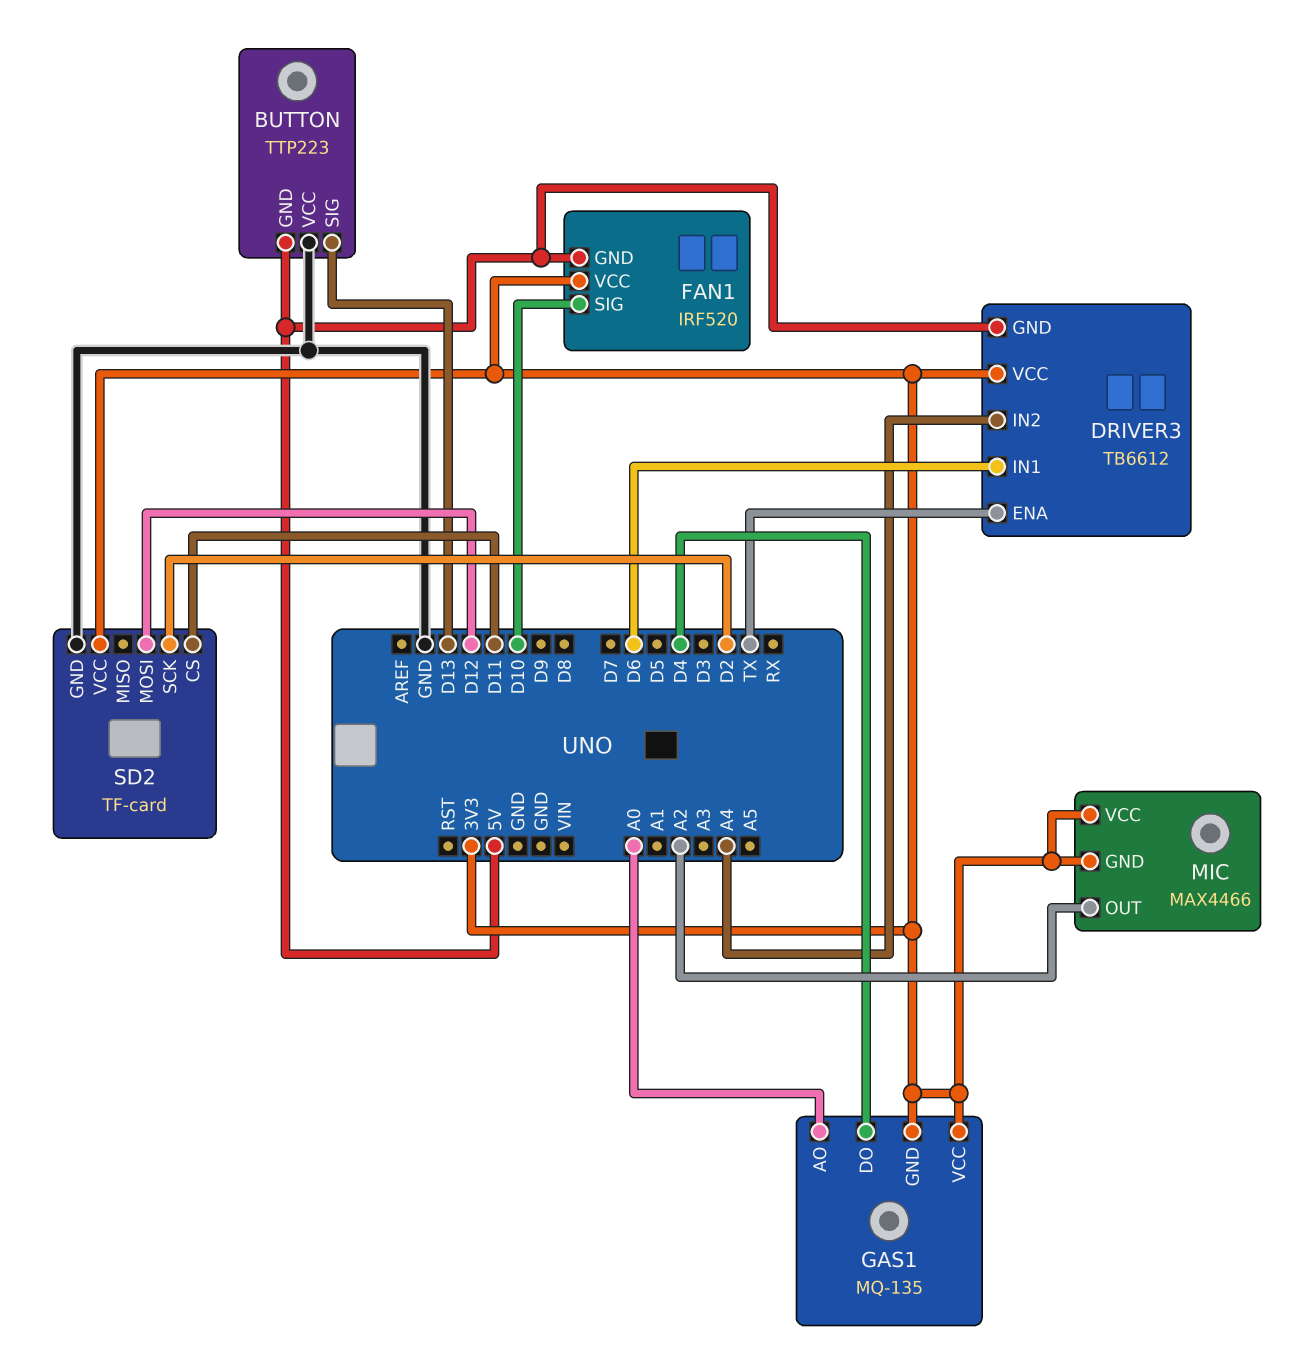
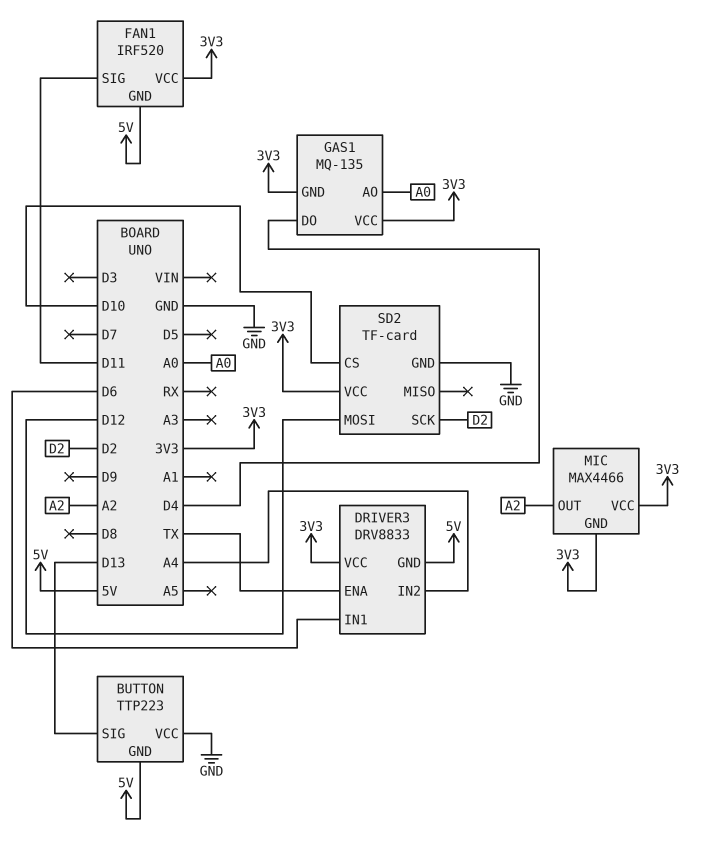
DRIVER3: TB6612 -> DRV8833
FAN1 pin SIG: D10 -> D11
SD2 pin CS: D11 -> D10

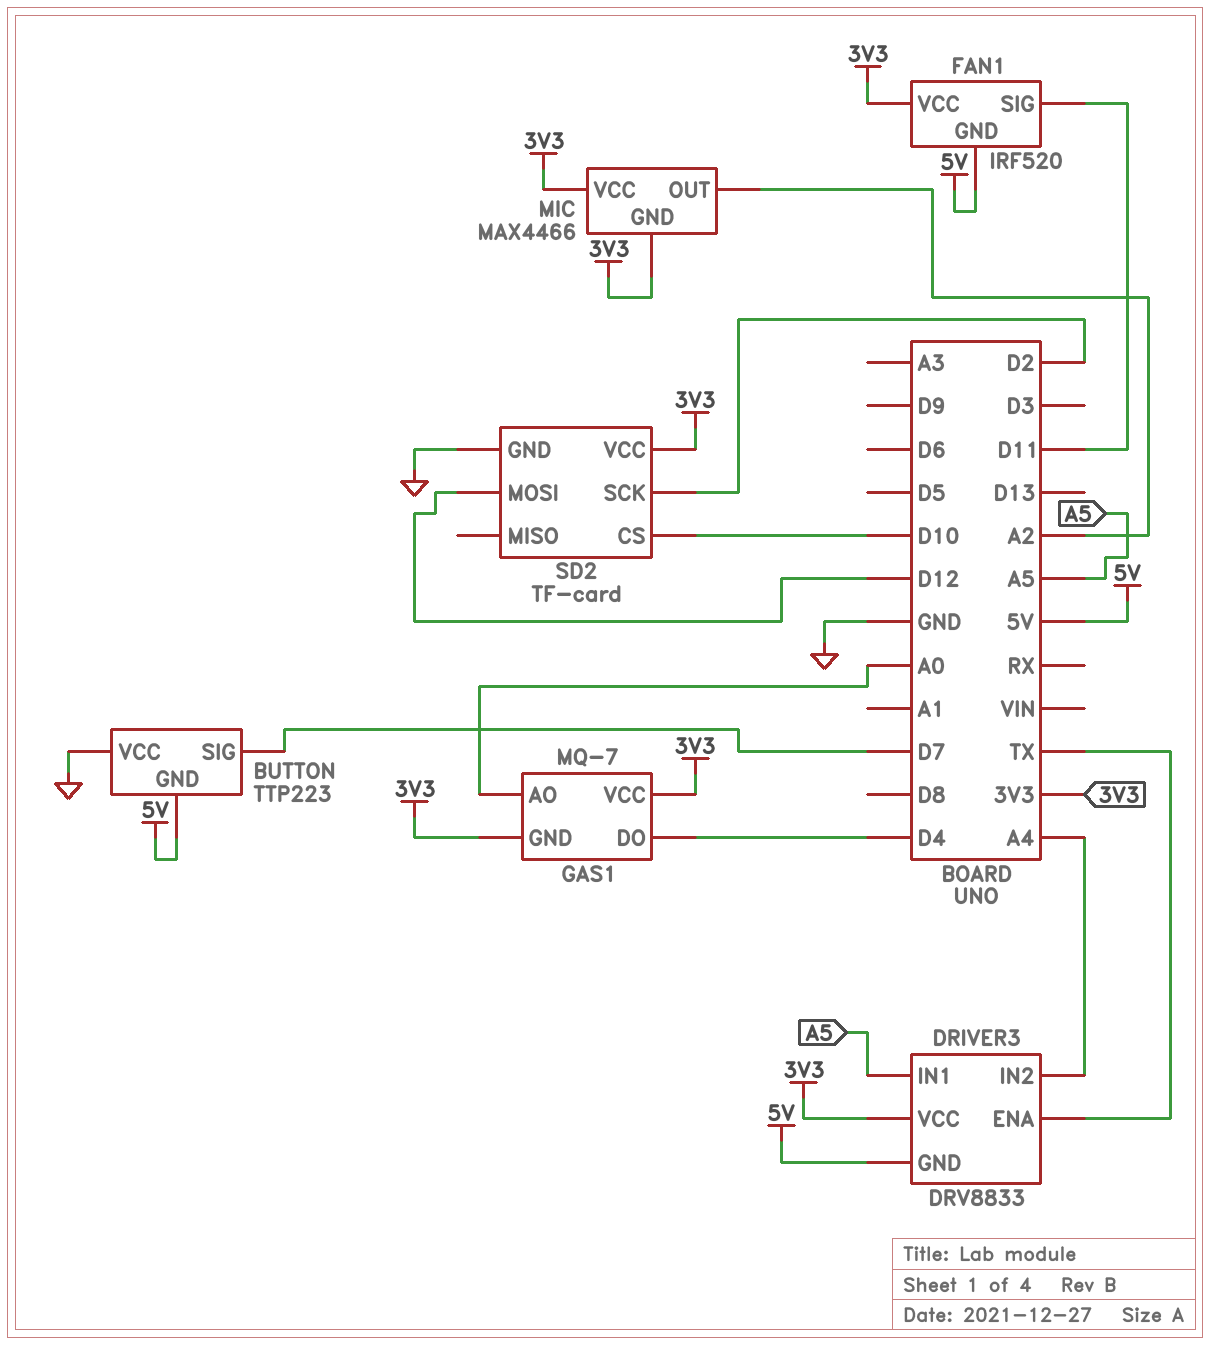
BUTTON pin SIG: D13 -> D7
DRIVER3 pin IN1: D6 -> A5
GAS1: MQ-135 -> MQ-7

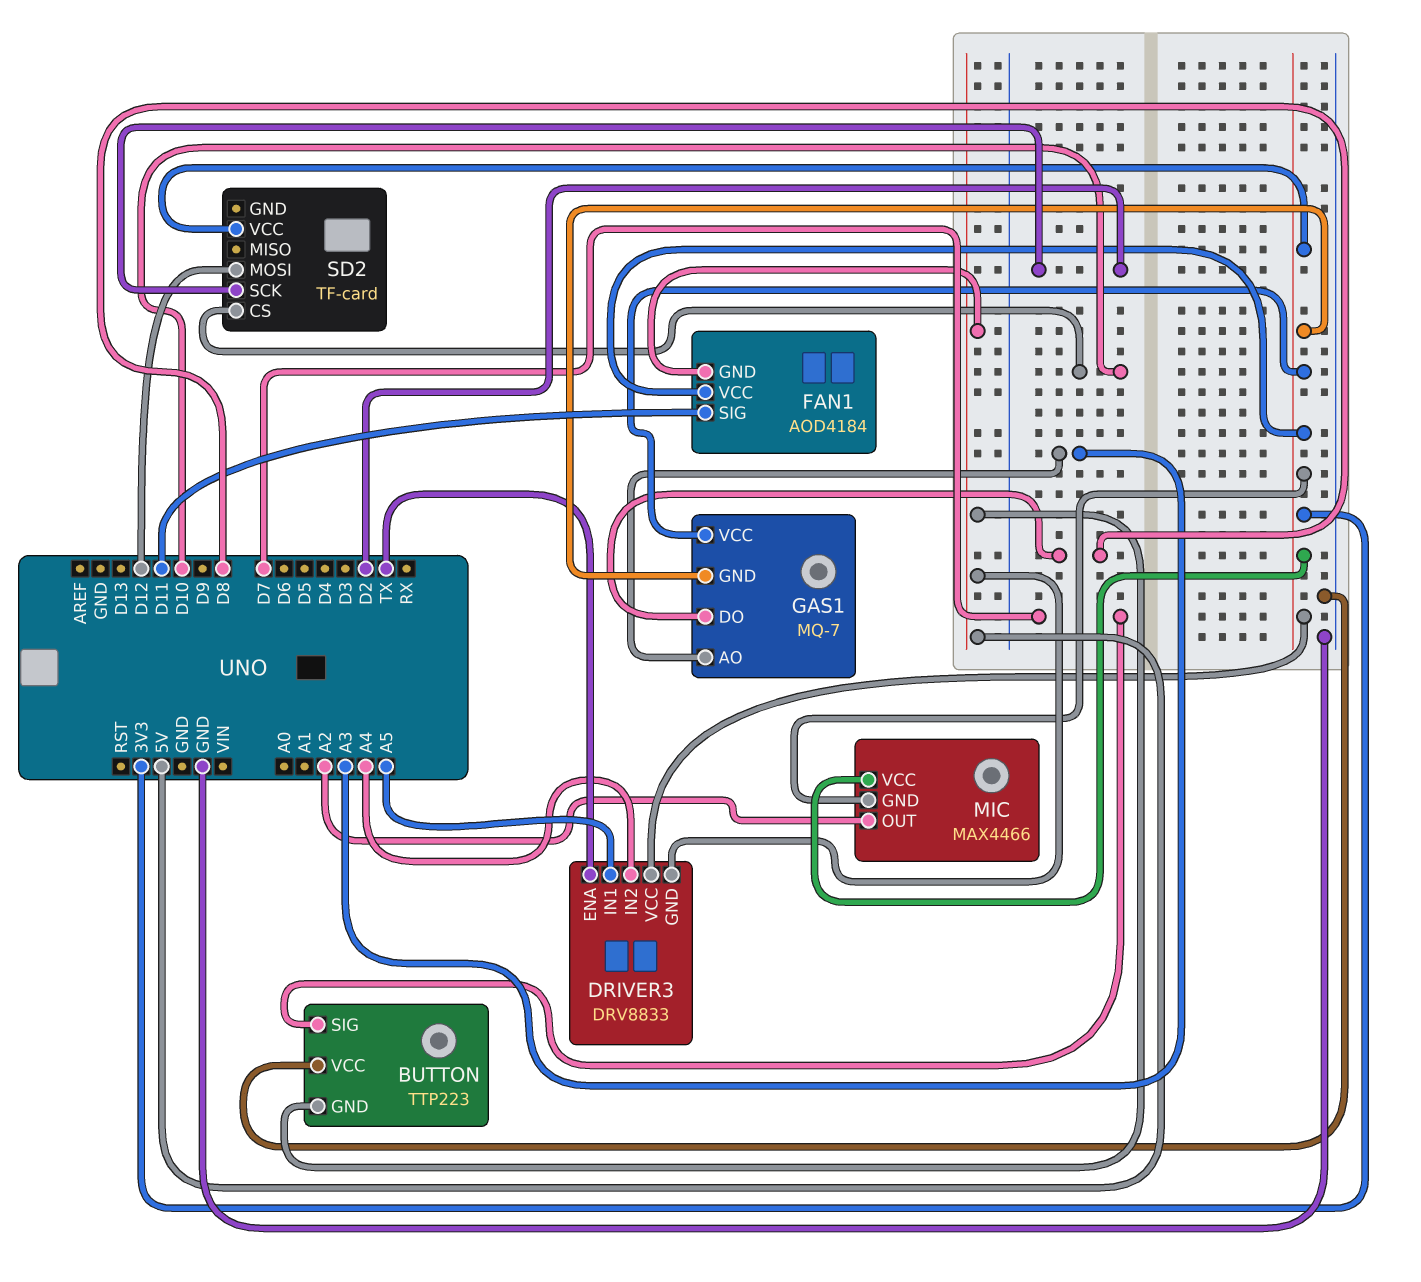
FAN1: IRF520 -> AOD4184
GAS1 pin AO: A0 -> A3
GAS1 pin DO: D4 -> D8
SD2 pin GND: GND -> none

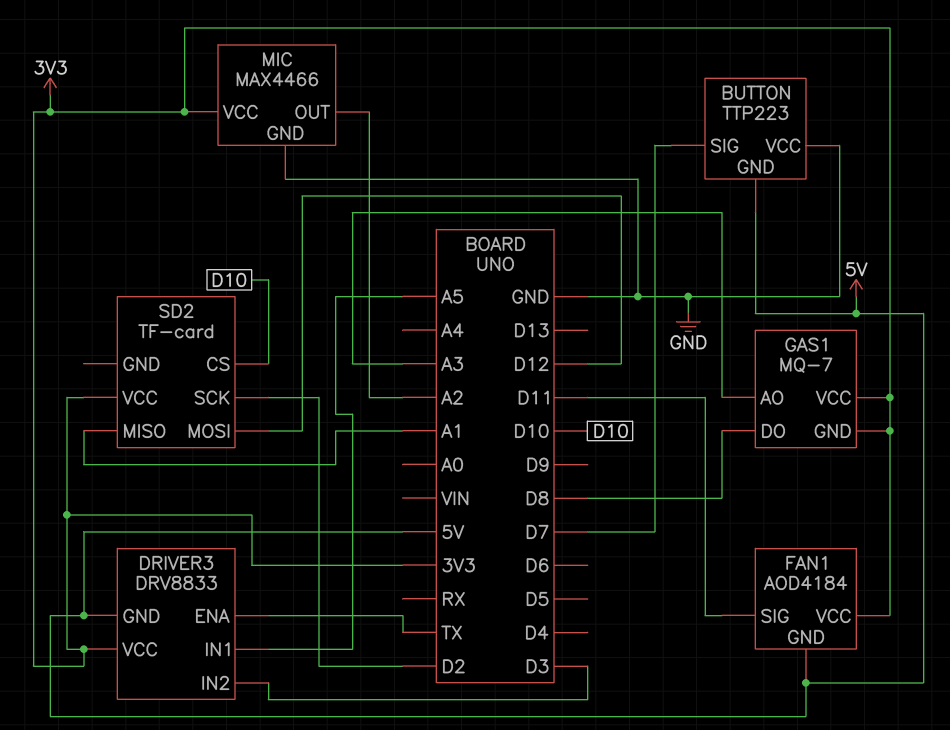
DRIVER3 pin IN2: A4 -> D3
MIC pin GND: 3V3 -> GND
SD2 pin MISO: none -> A1

